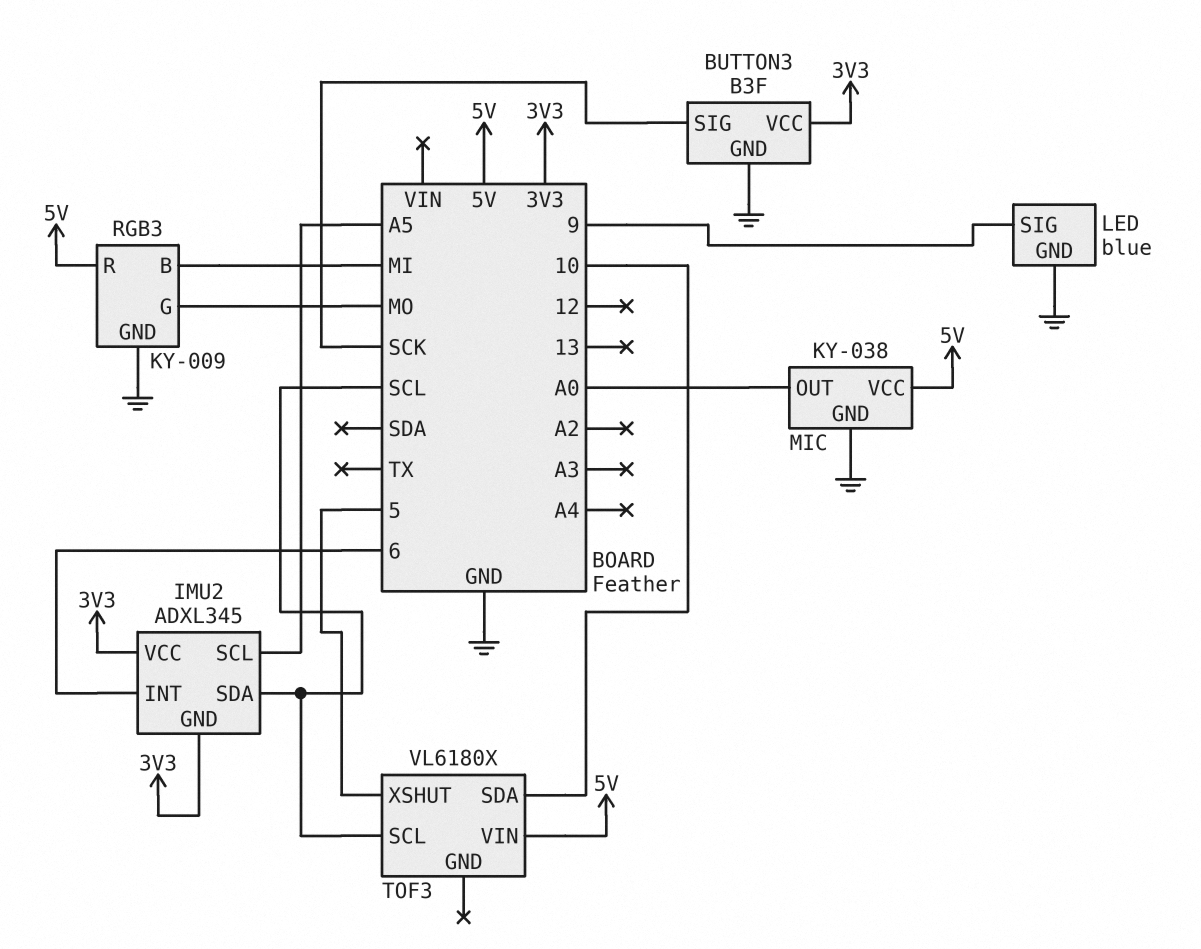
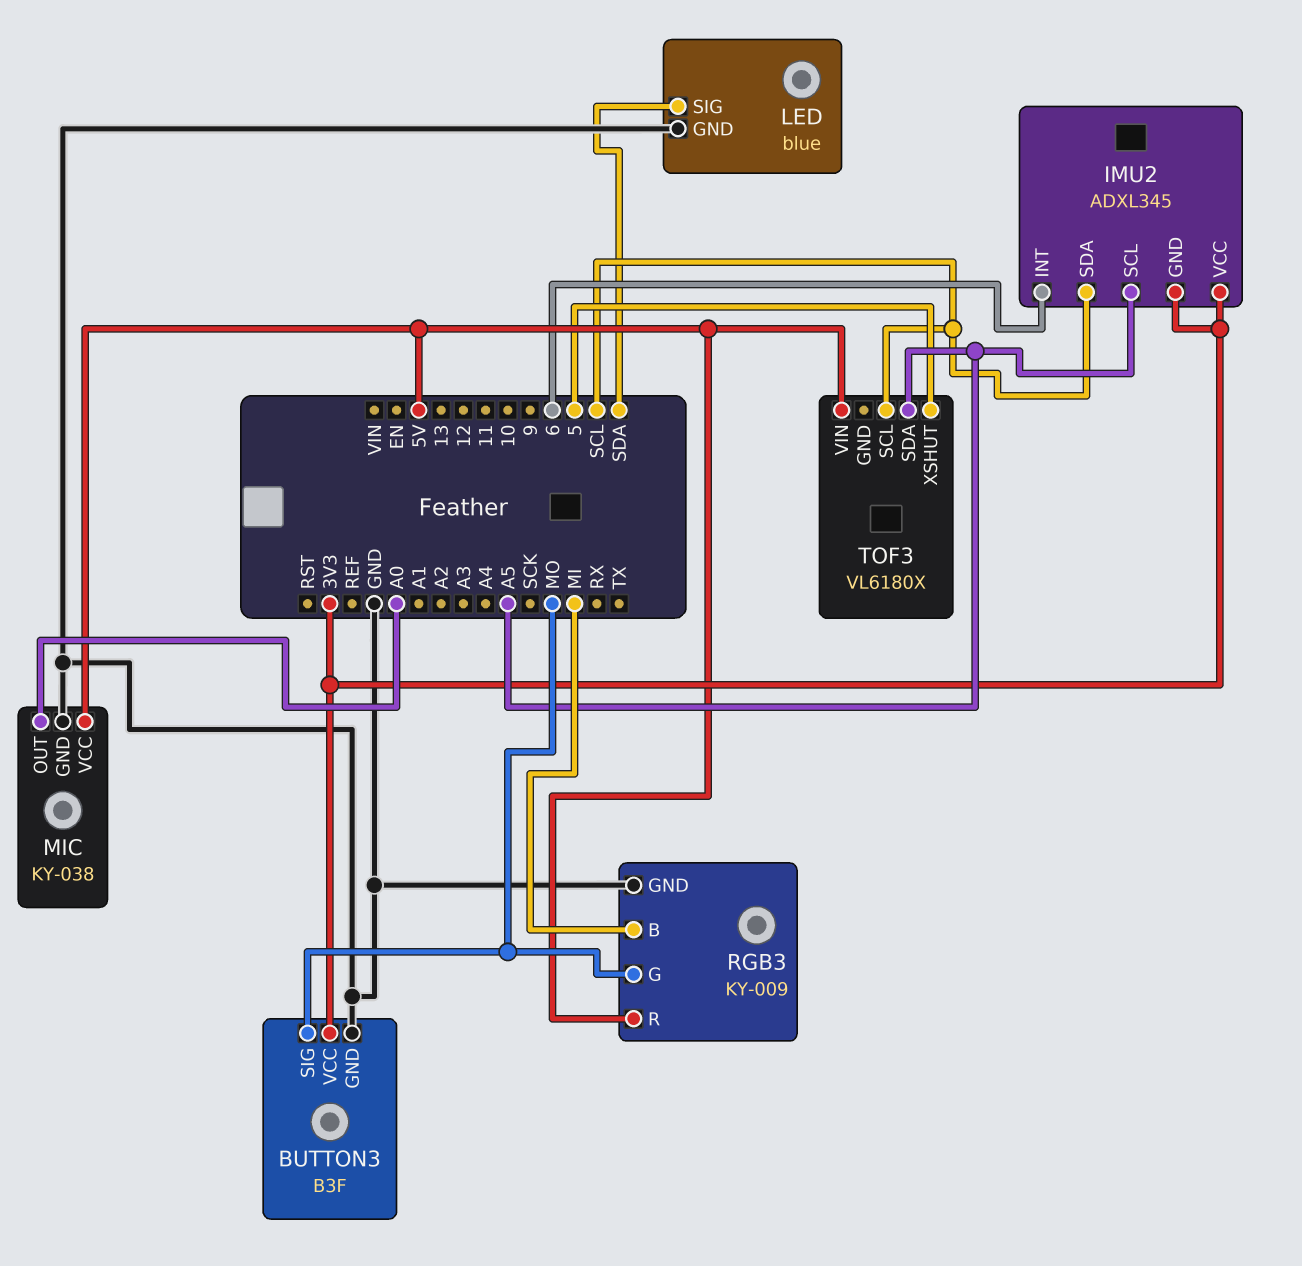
BUTTON3 pin SIG: SCK -> MO
LED pin SIG: 9 -> SDA
TOF3 pin SDA: 10 -> A5

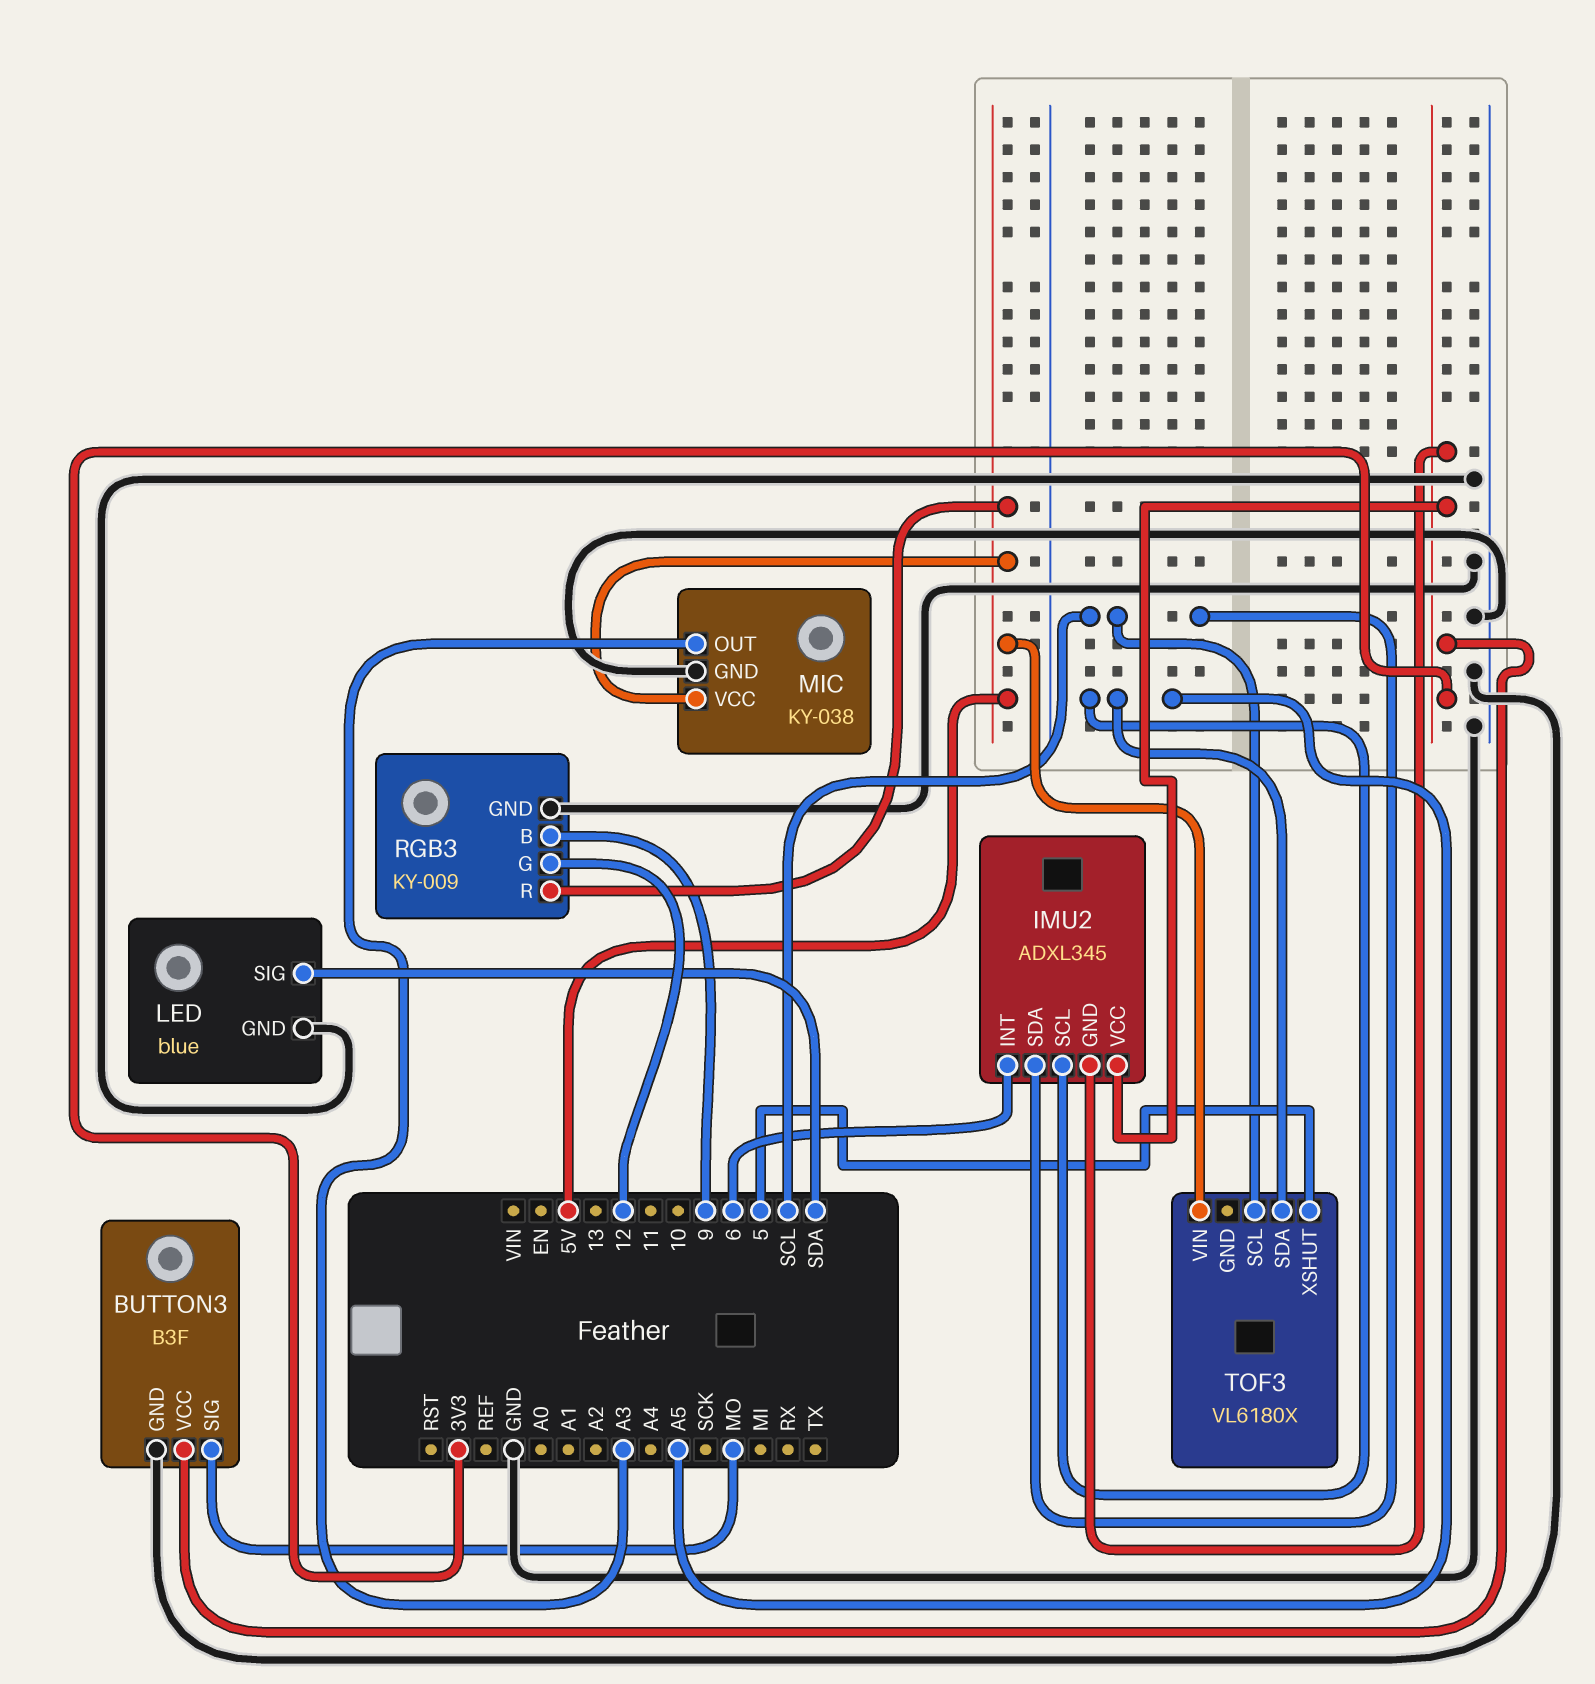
MIC pin OUT: A0 -> A3
RGB3 pin B: MI -> 9
RGB3 pin G: MO -> 12

